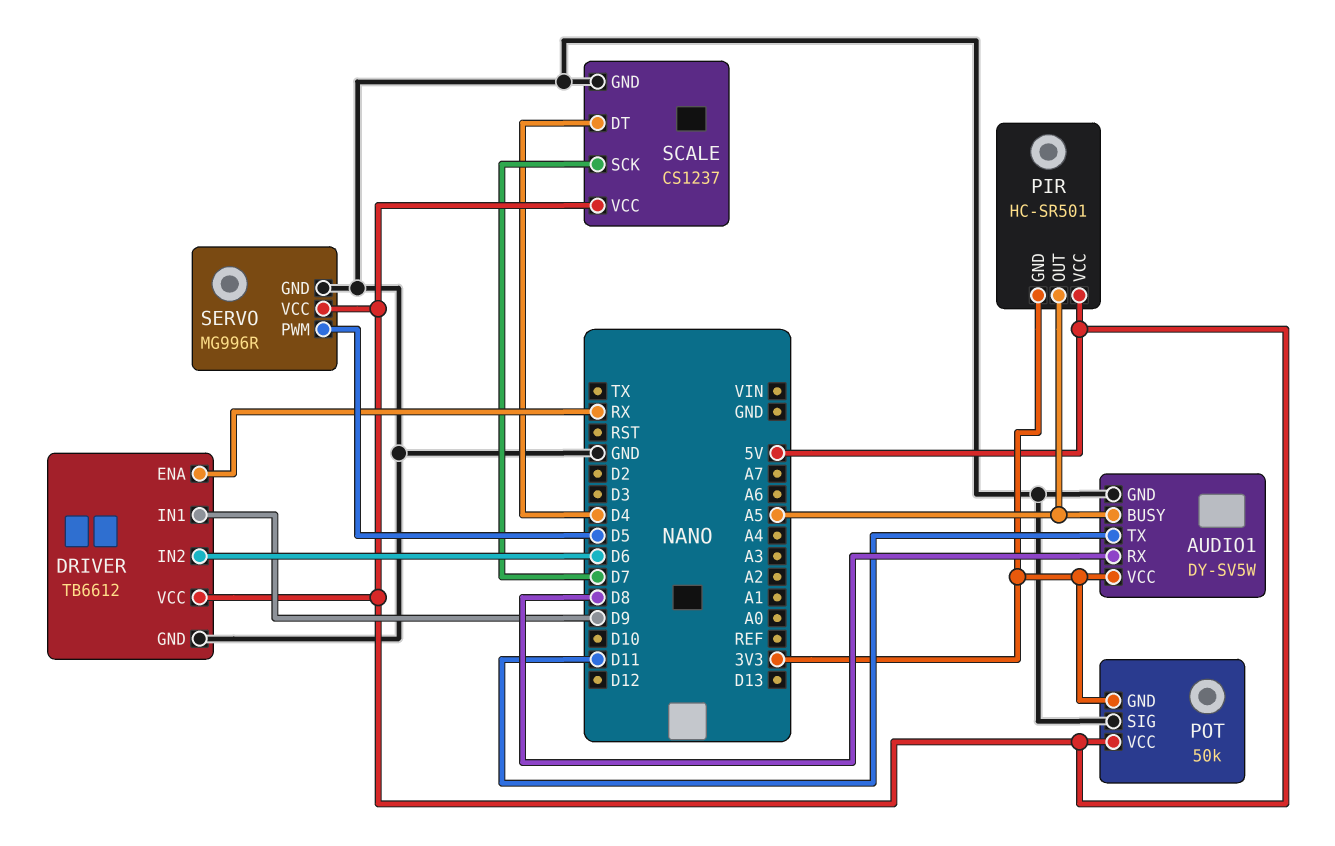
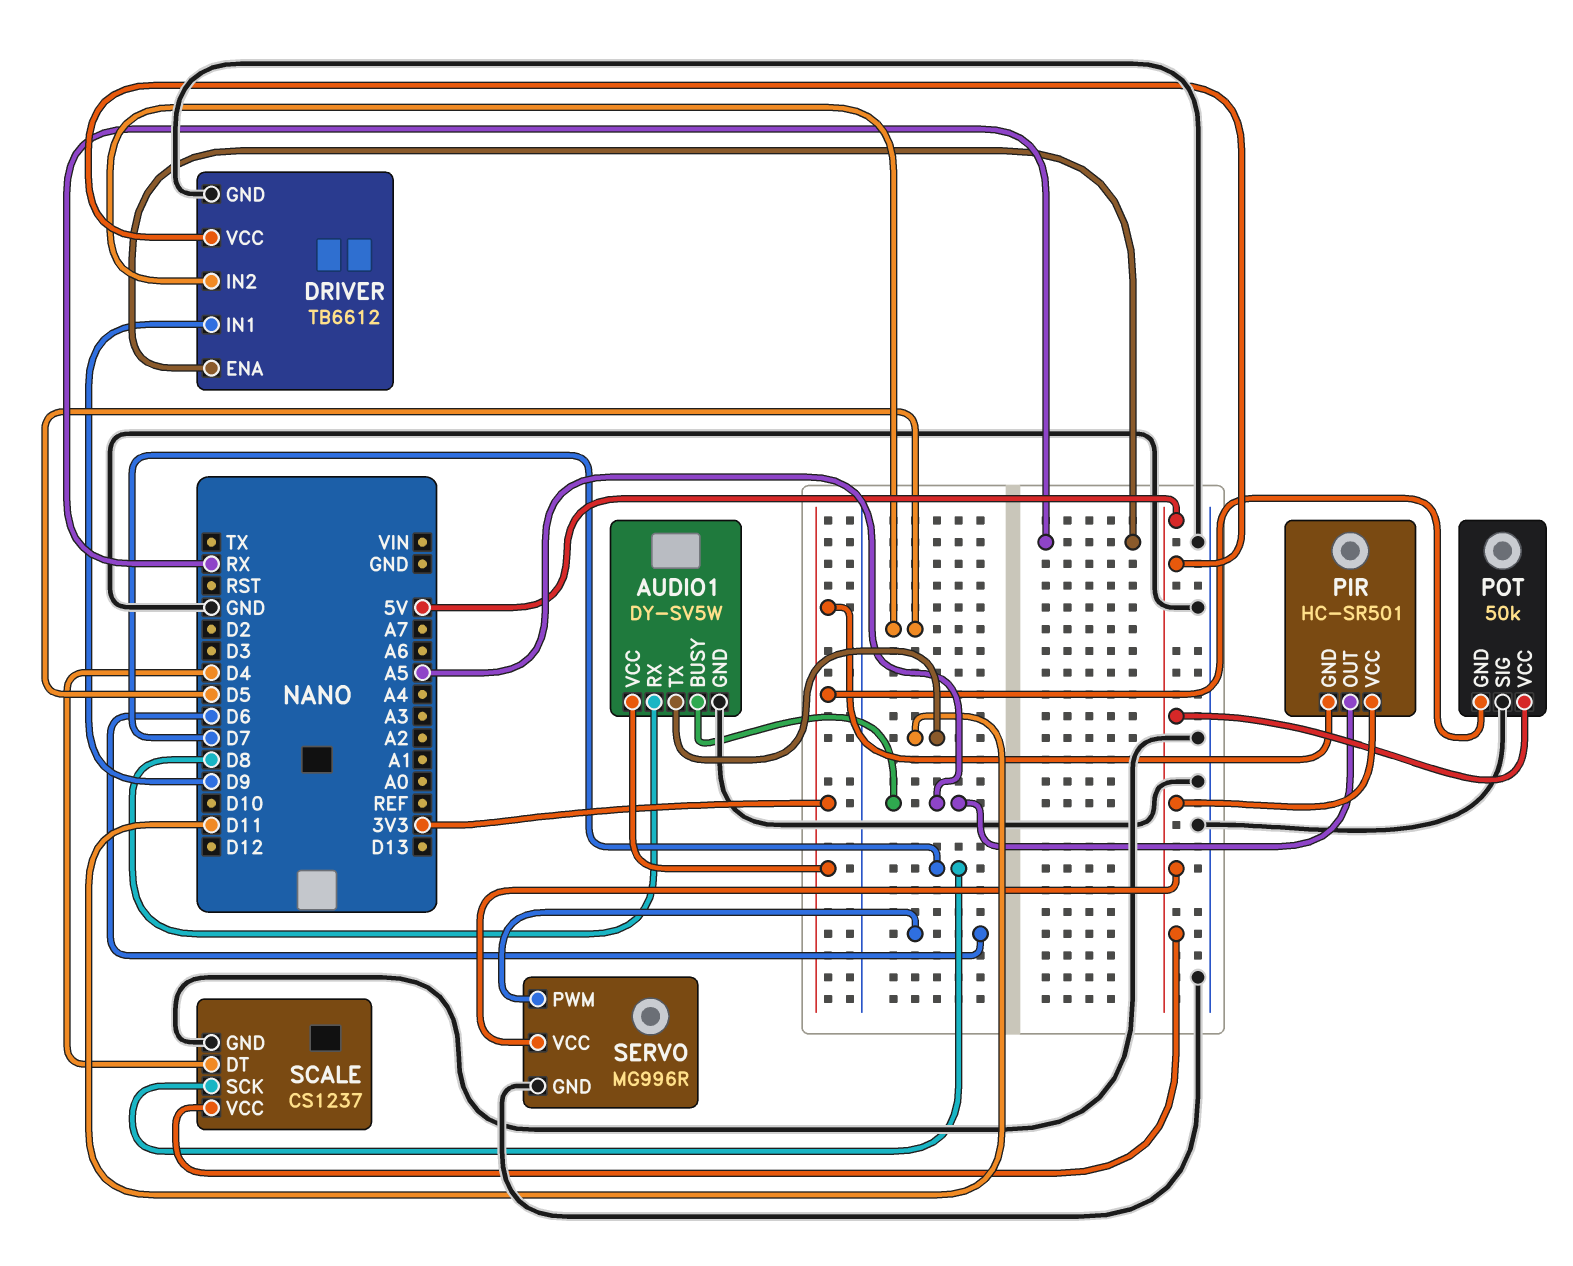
DRIVER pin IN2: D6 -> D5
SERVO pin PWM: D5 -> D6

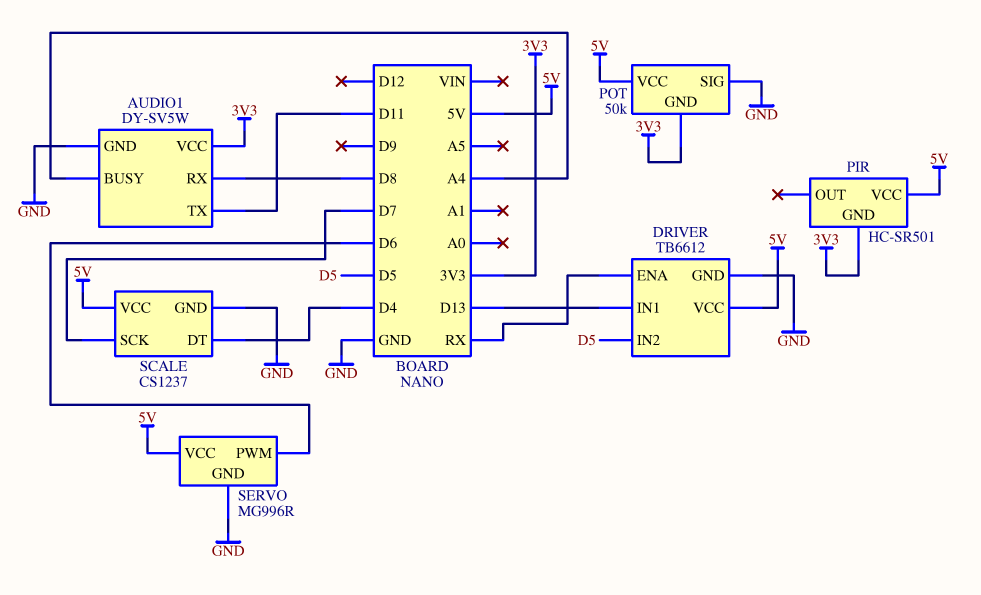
AUDIO1 pin BUSY: A5 -> A4
DRIVER pin IN1: D9 -> D13
PIR pin OUT: A5 -> none

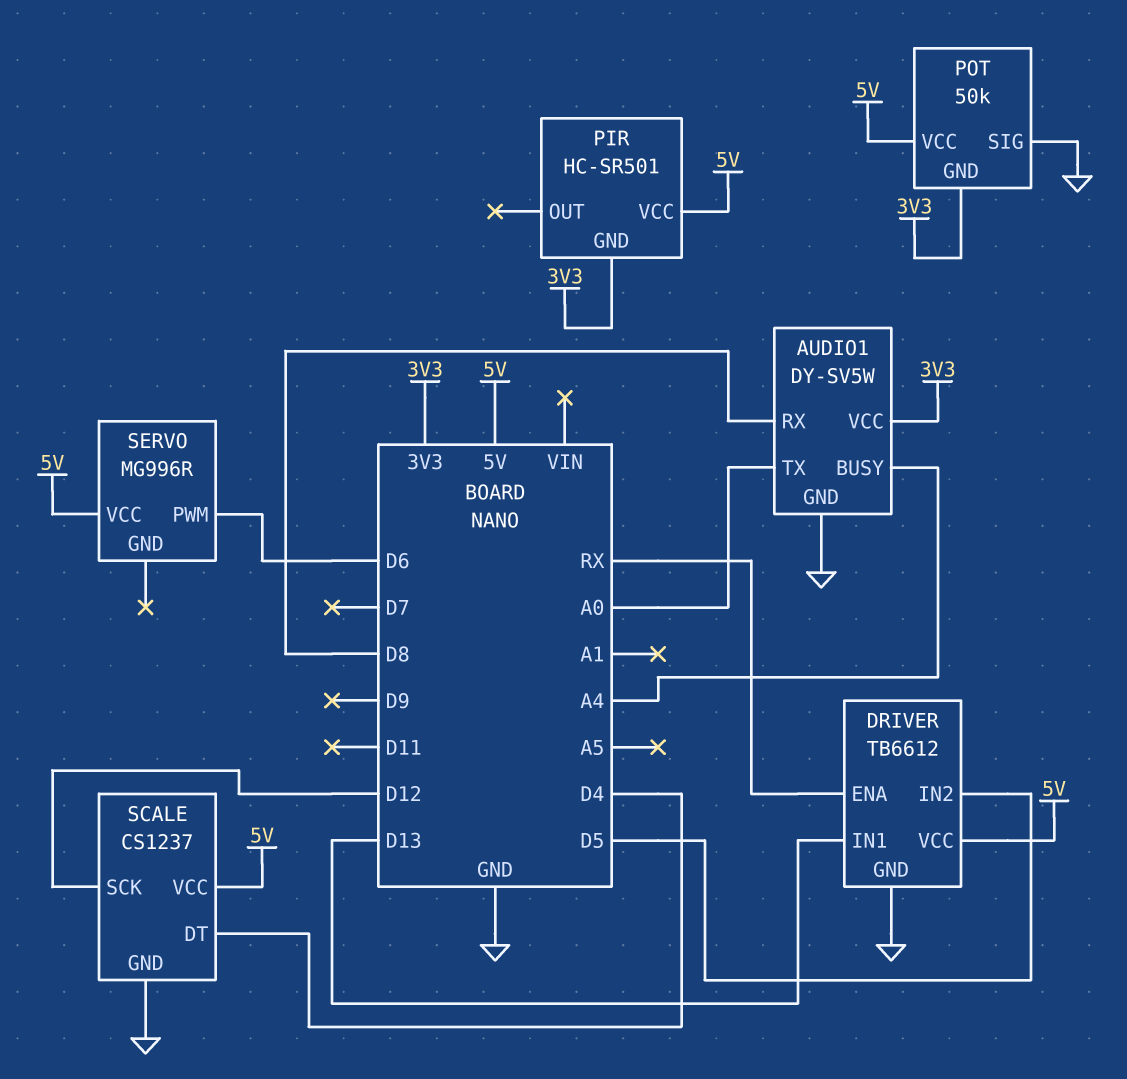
AUDIO1 pin TX: D11 -> A0
SCALE pin SCK: D7 -> D12
SERVO pin GND: GND -> none

